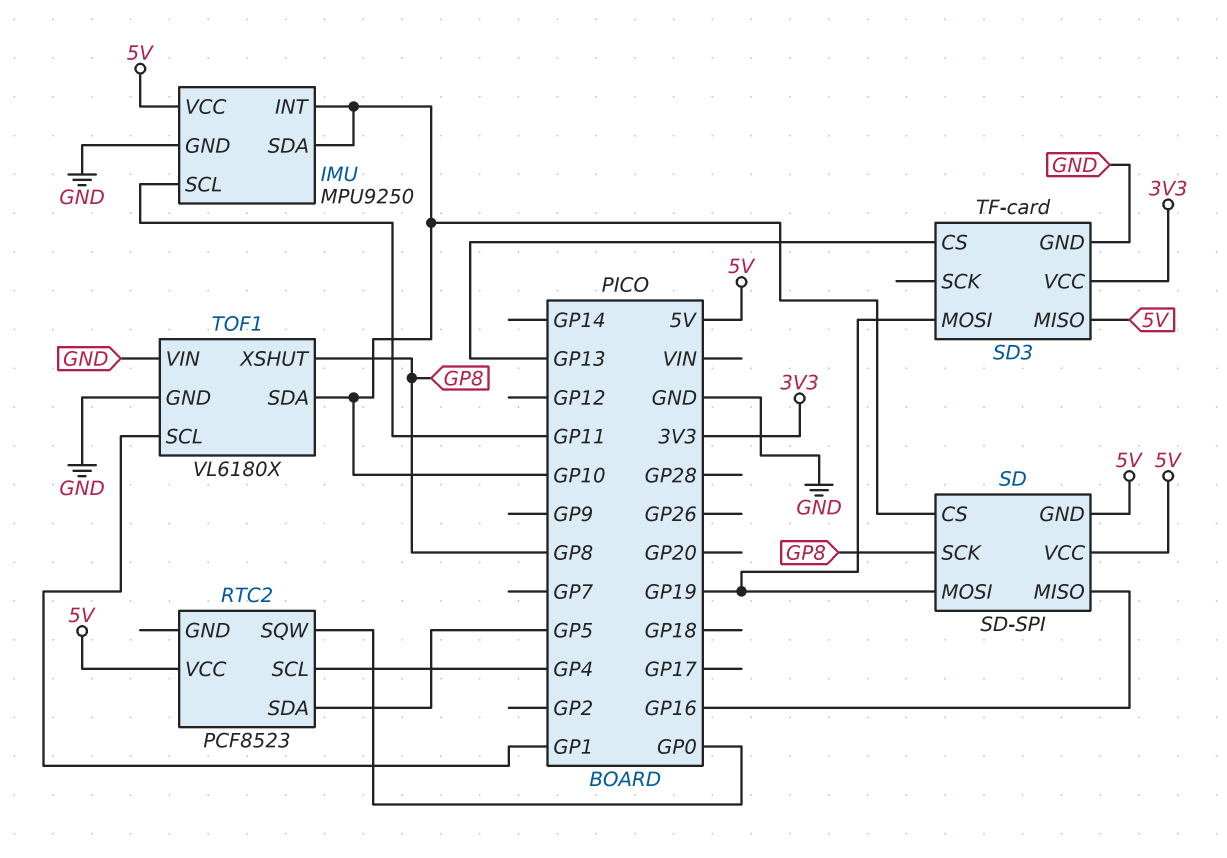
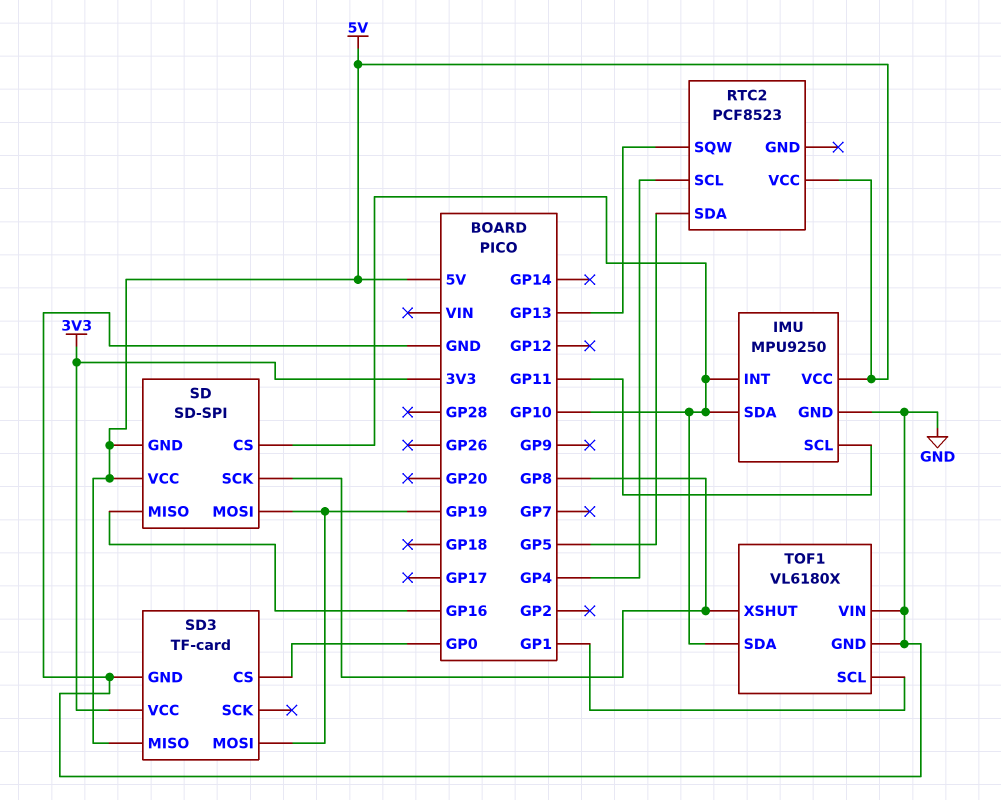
RTC2 pin SQW: GP0 -> GP13
SD3 pin CS: GP13 -> GP0

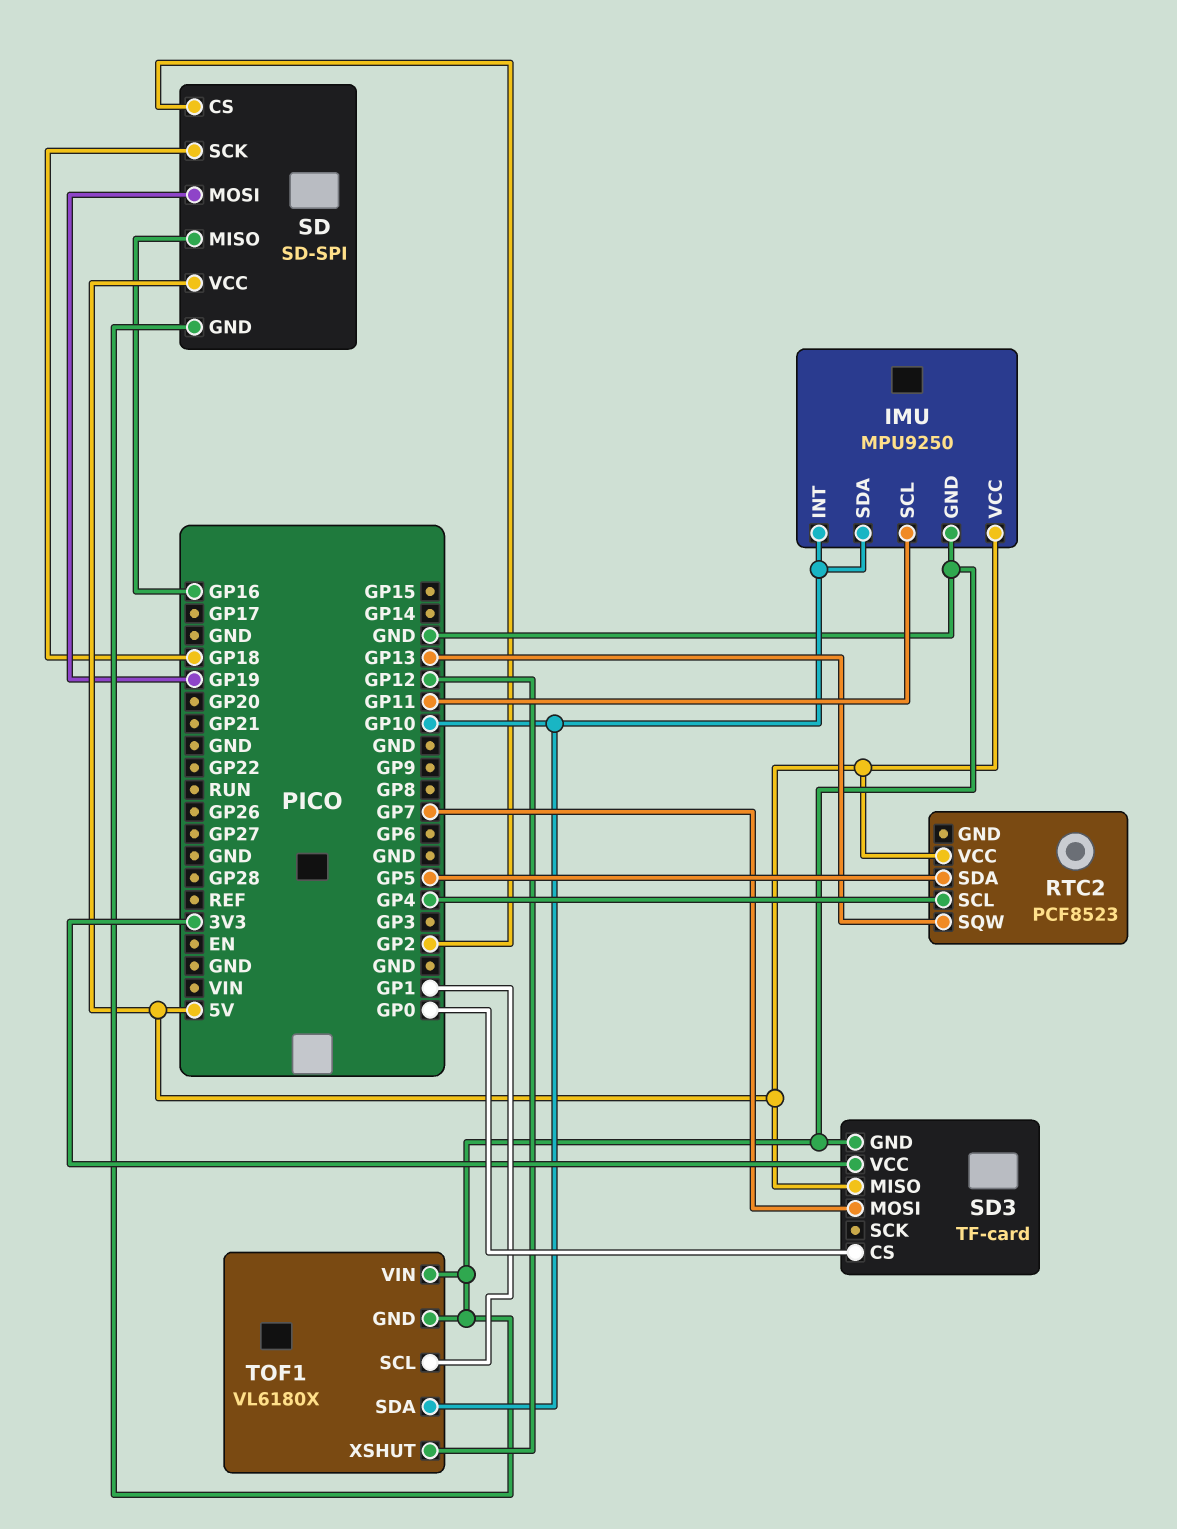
SD pin CS: GP10 -> GP2
SD pin GND: 5V -> GND
SD pin SCK: GP8 -> GP18
SD3 pin MOSI: GP19 -> GP7
TOF1 pin XSHUT: GP8 -> GP12

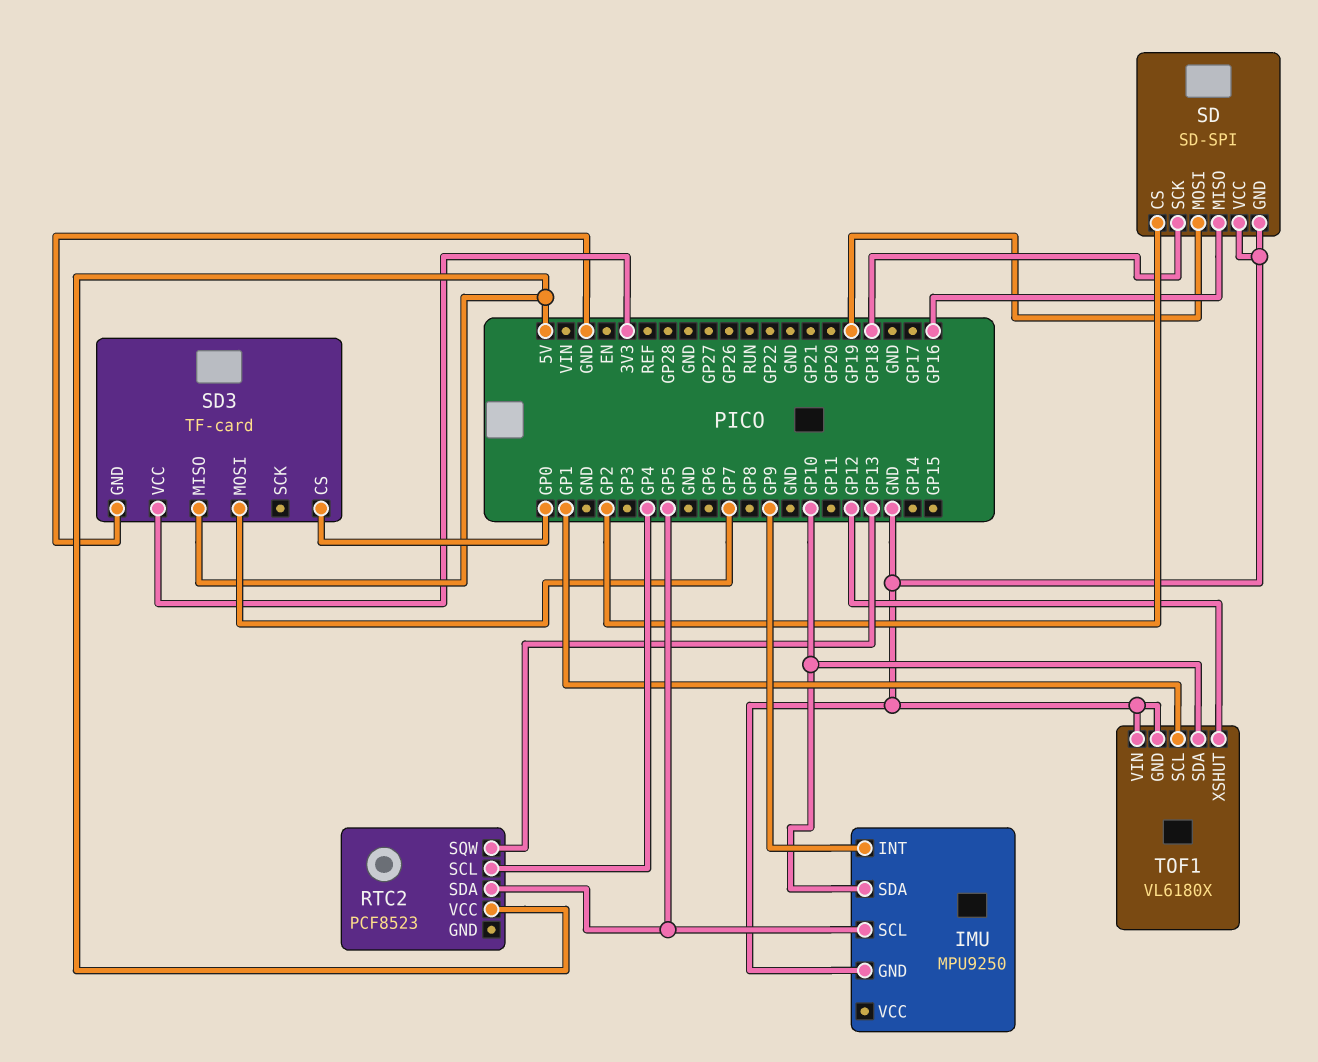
IMU pin INT: GP10 -> GP9
IMU pin SCL: GP11 -> GP5
IMU pin VCC: 5V -> none
SD pin VCC: 5V -> GND

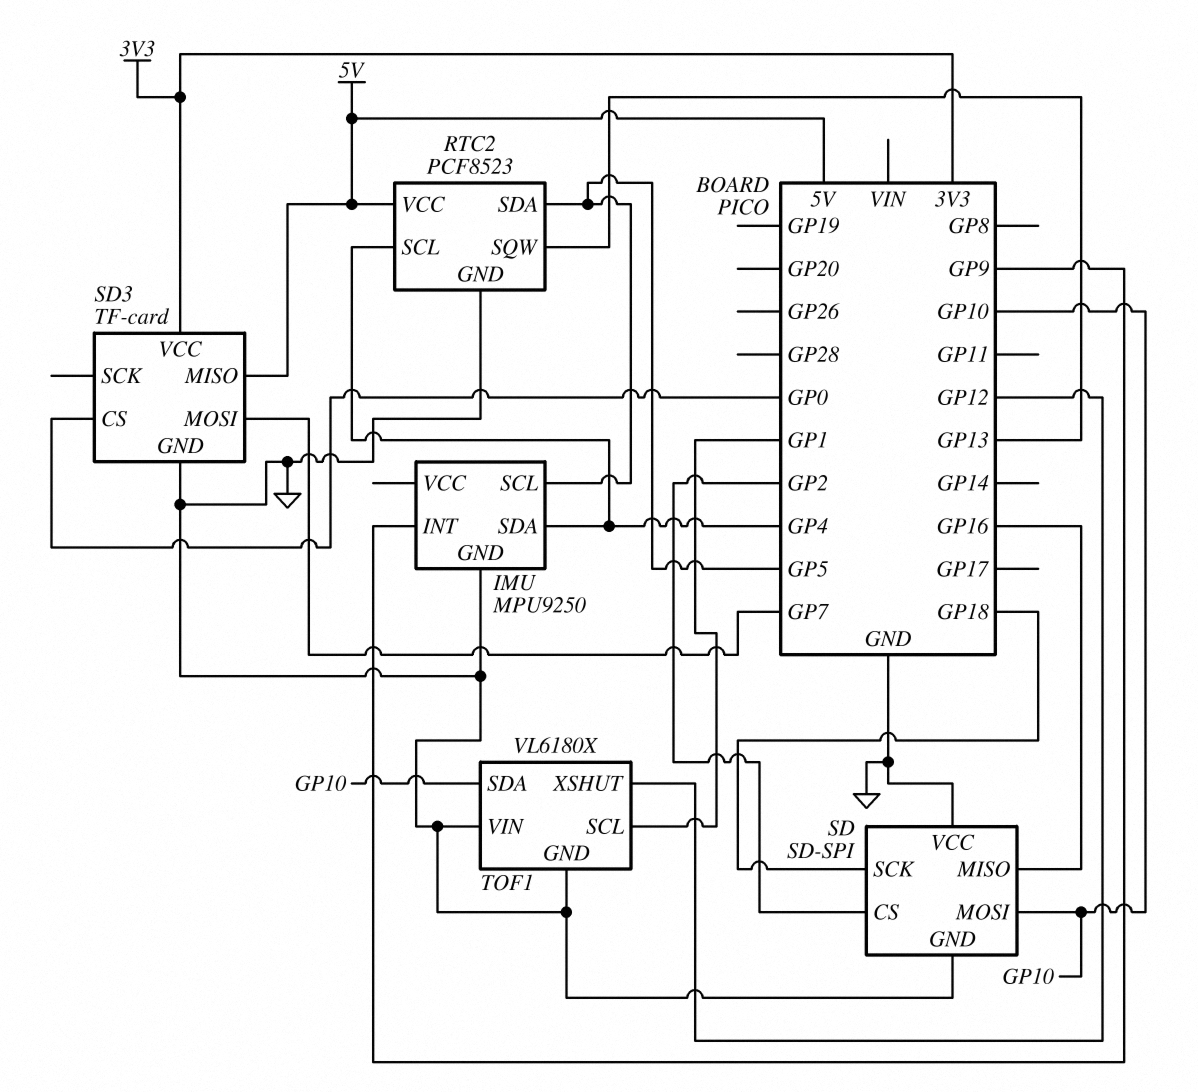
IMU pin SDA: GP10 -> GP4
RTC2 pin GND: none -> GND
SD pin MOSI: GP19 -> GP10

